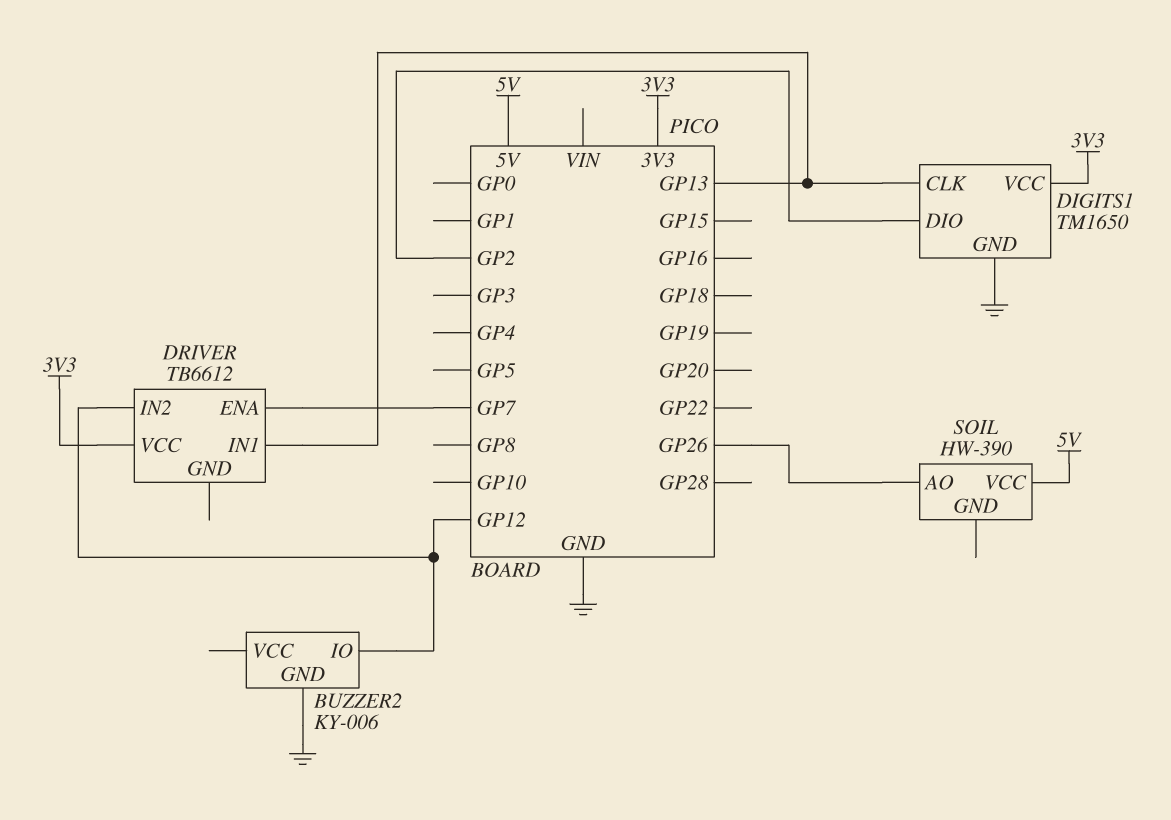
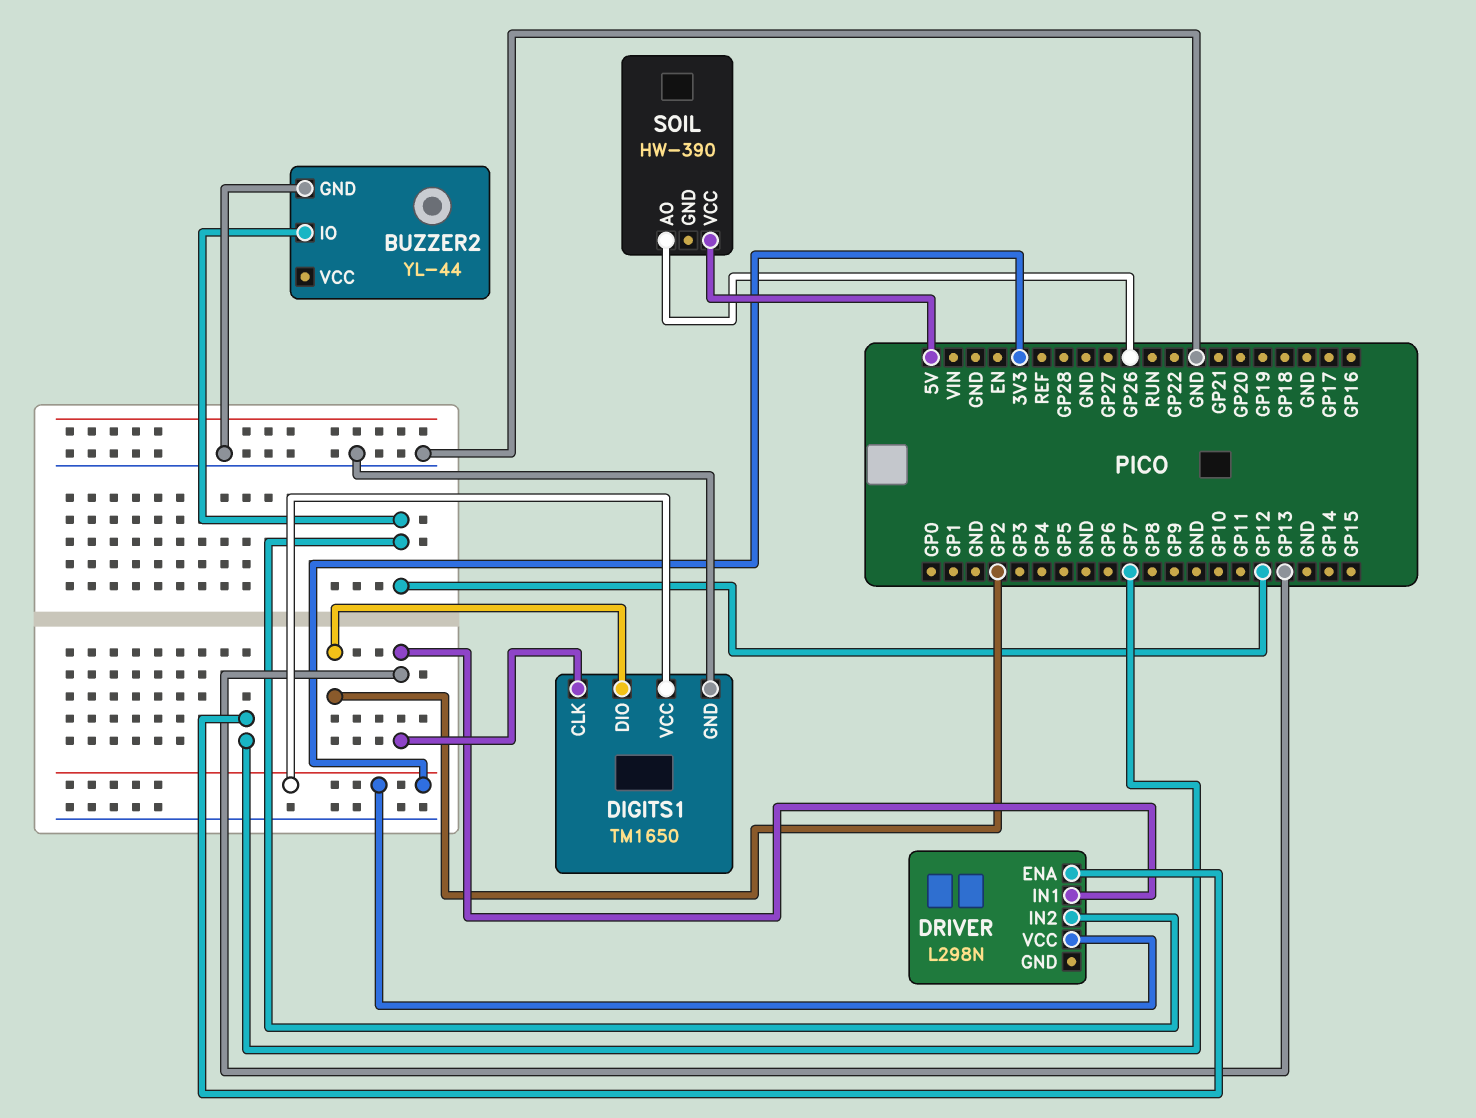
BUZZER2: KY-006 -> YL-44
DRIVER: TB6612 -> L298N

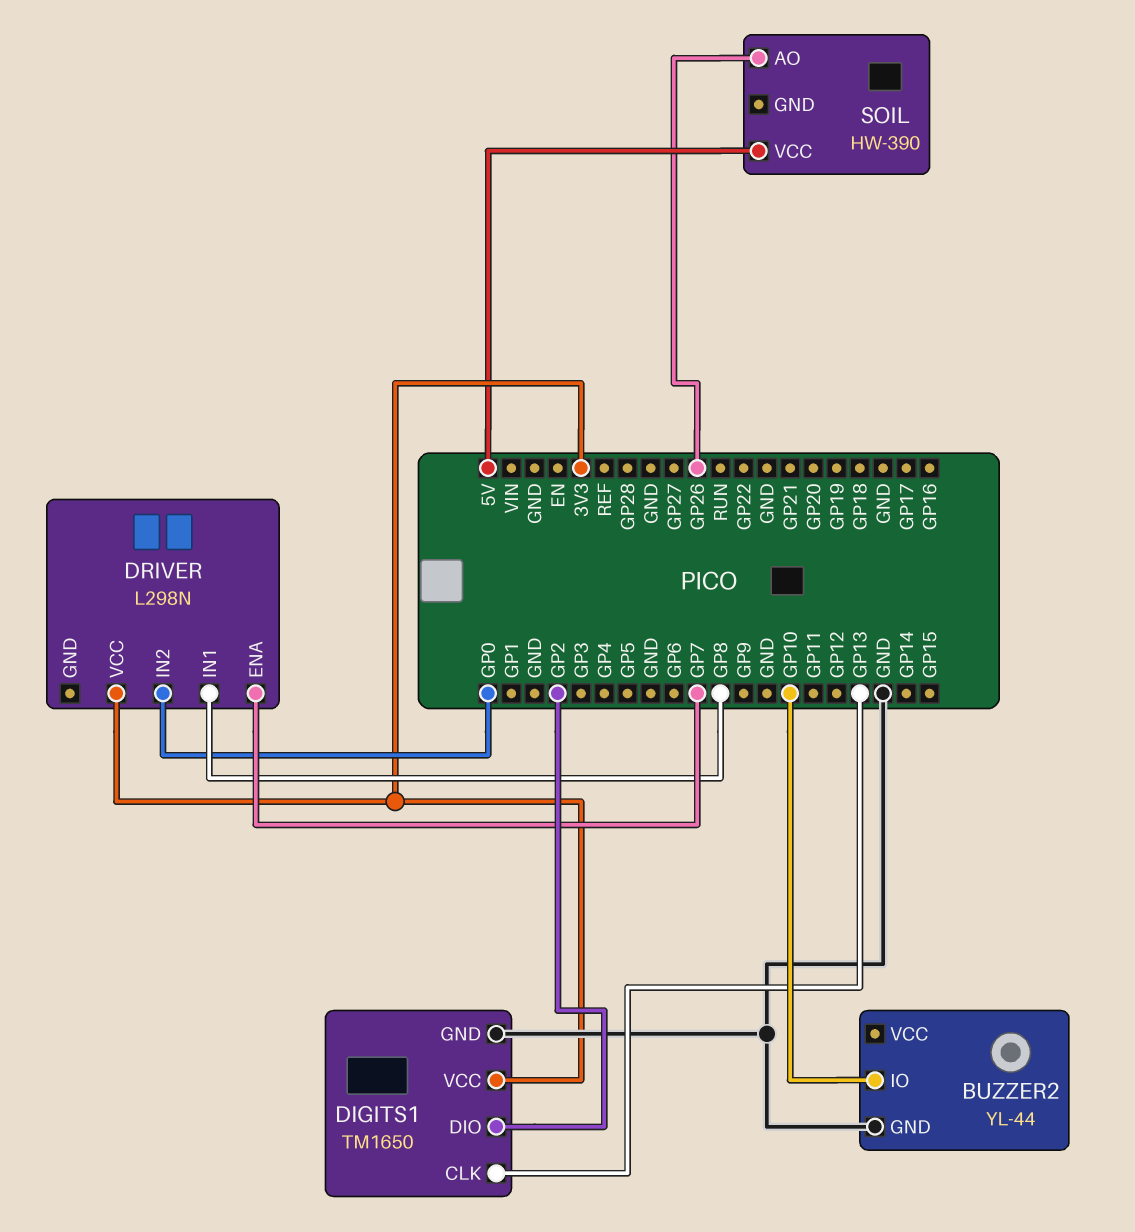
BUZZER2 pin IO: GP12 -> GP10
DRIVER pin IN1: GP13 -> GP8
DRIVER pin IN2: GP12 -> GP0

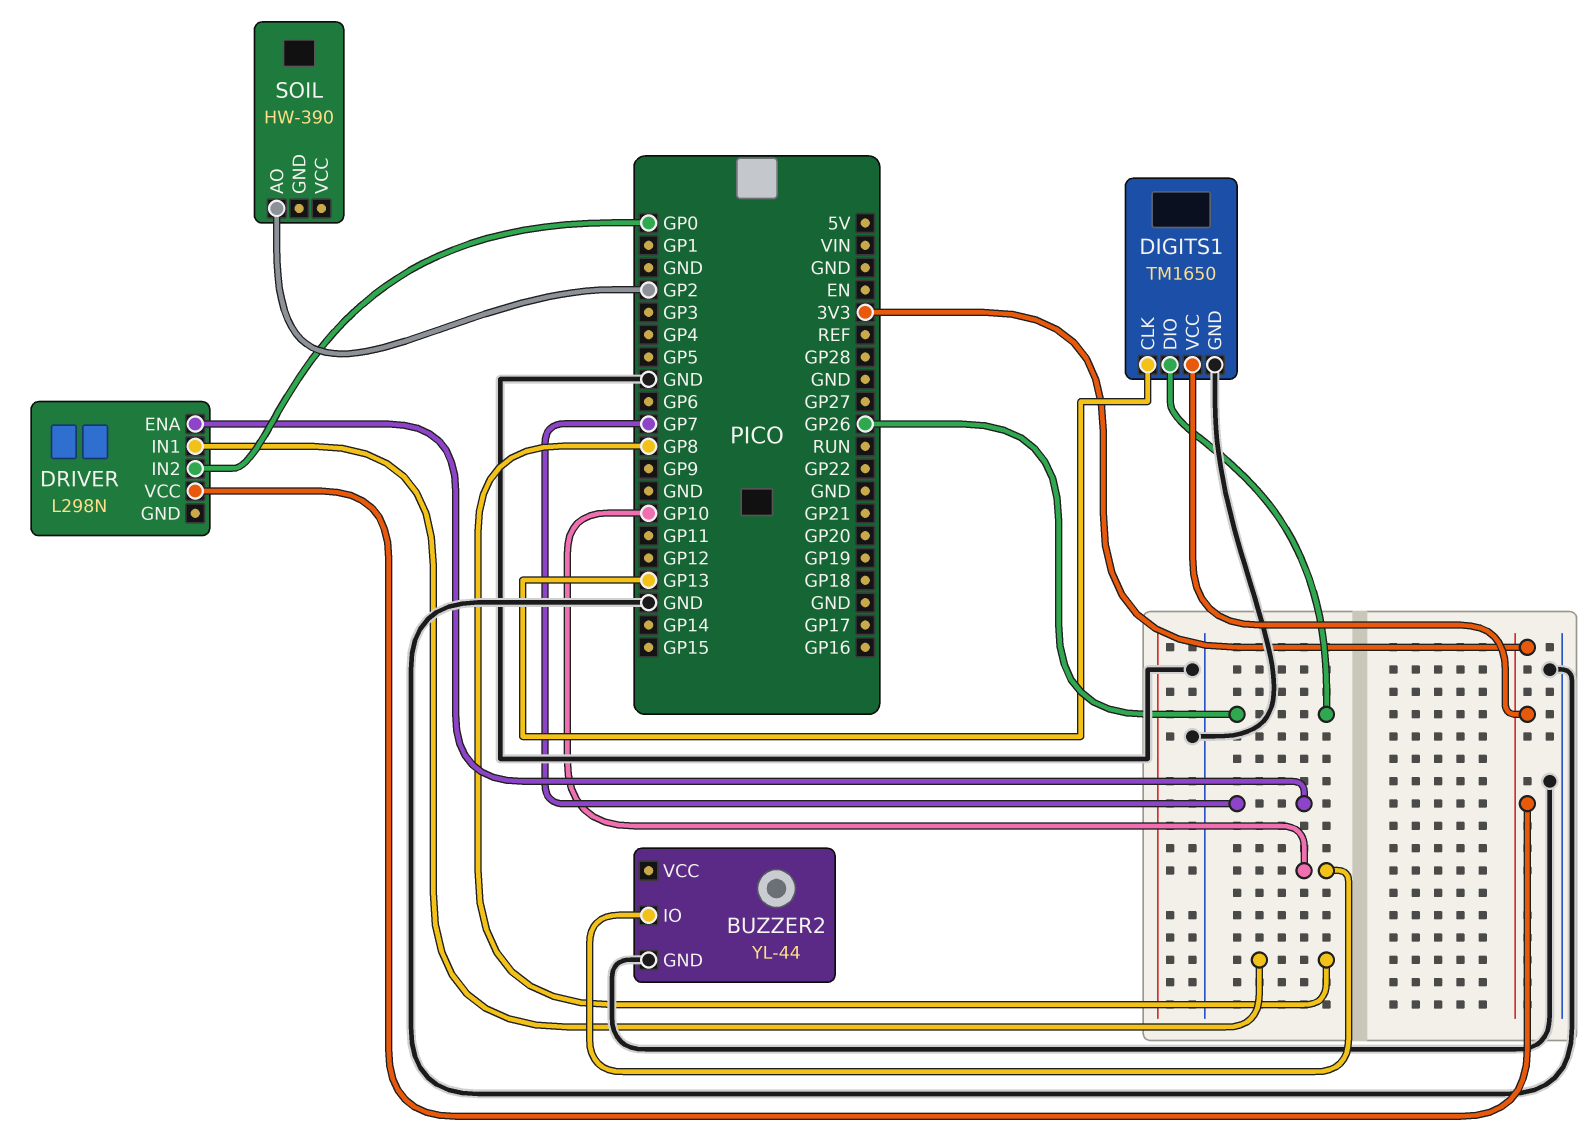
DIGITS1 pin DIO: GP2 -> GP26
SOIL pin AO: GP26 -> GP2
SOIL pin VCC: 5V -> none

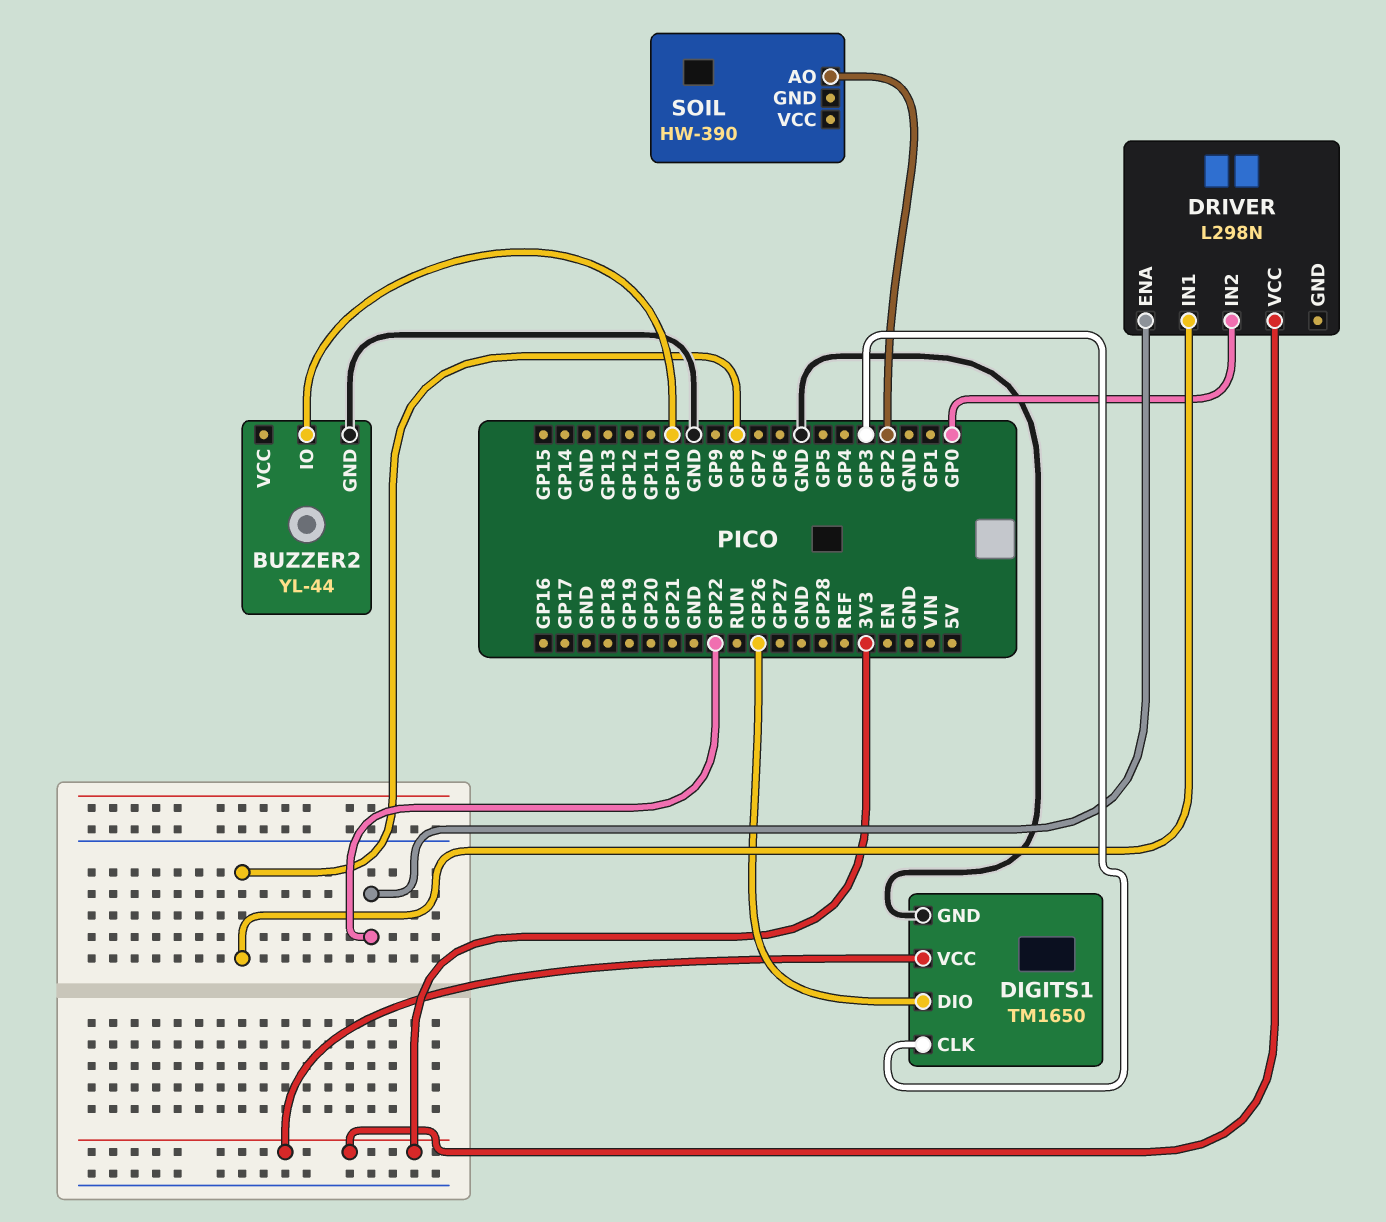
DIGITS1 pin CLK: GP13 -> GP3
DRIVER pin ENA: GP7 -> GP22

